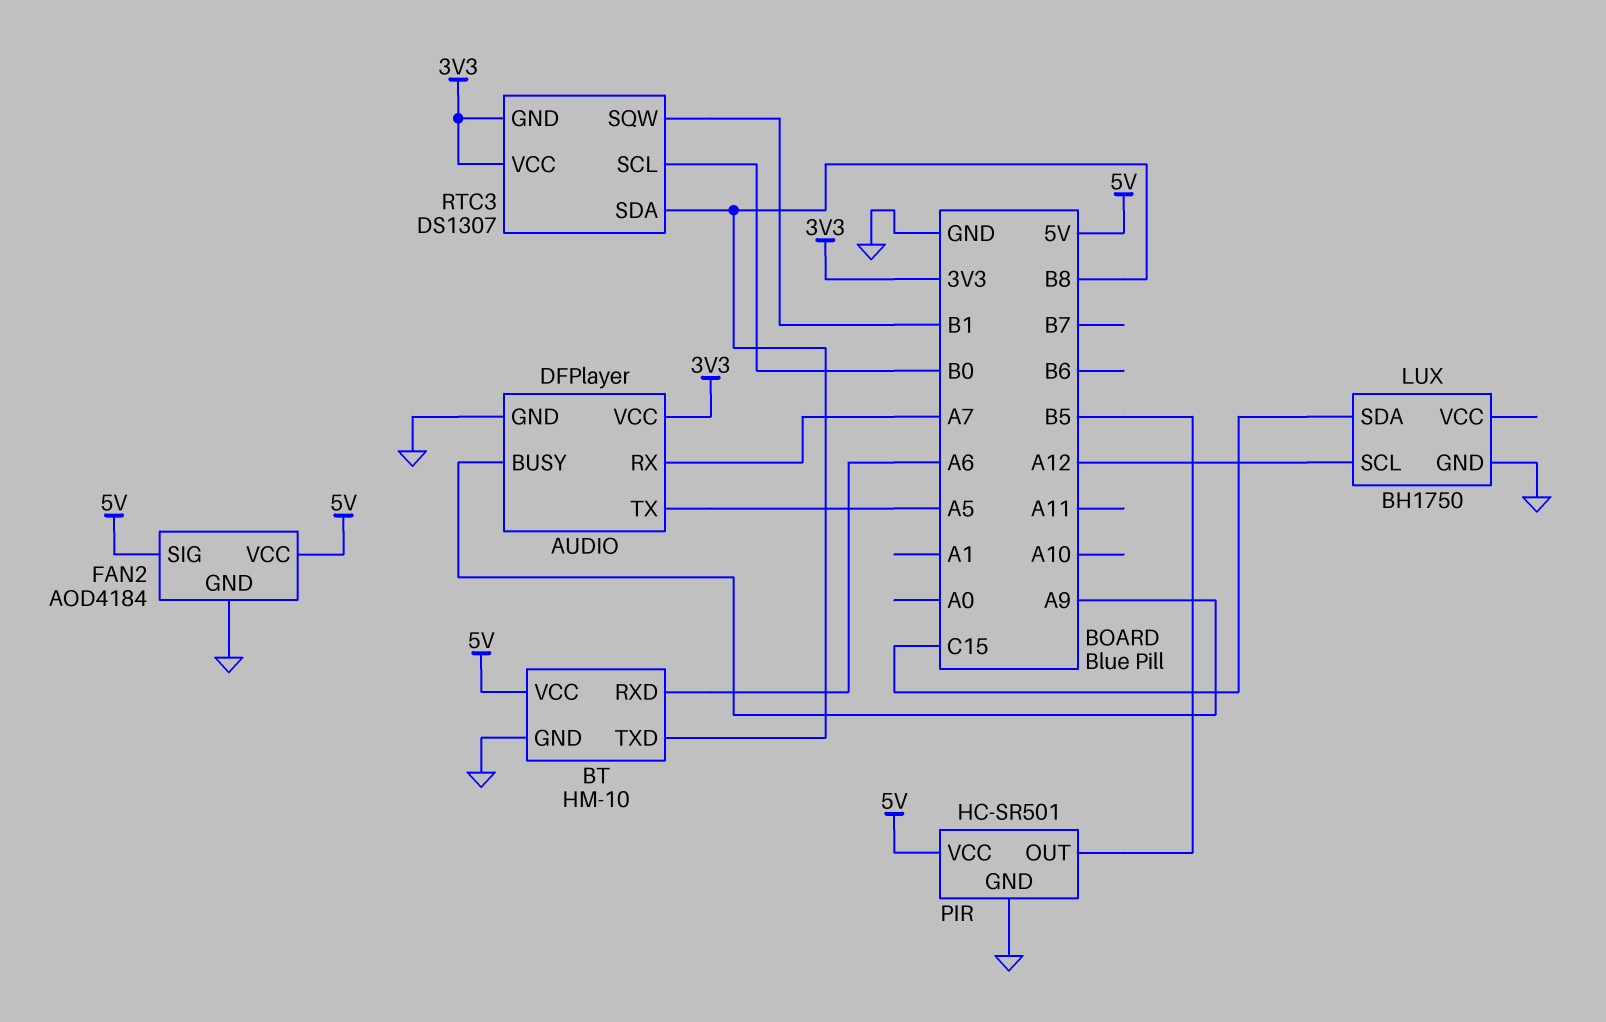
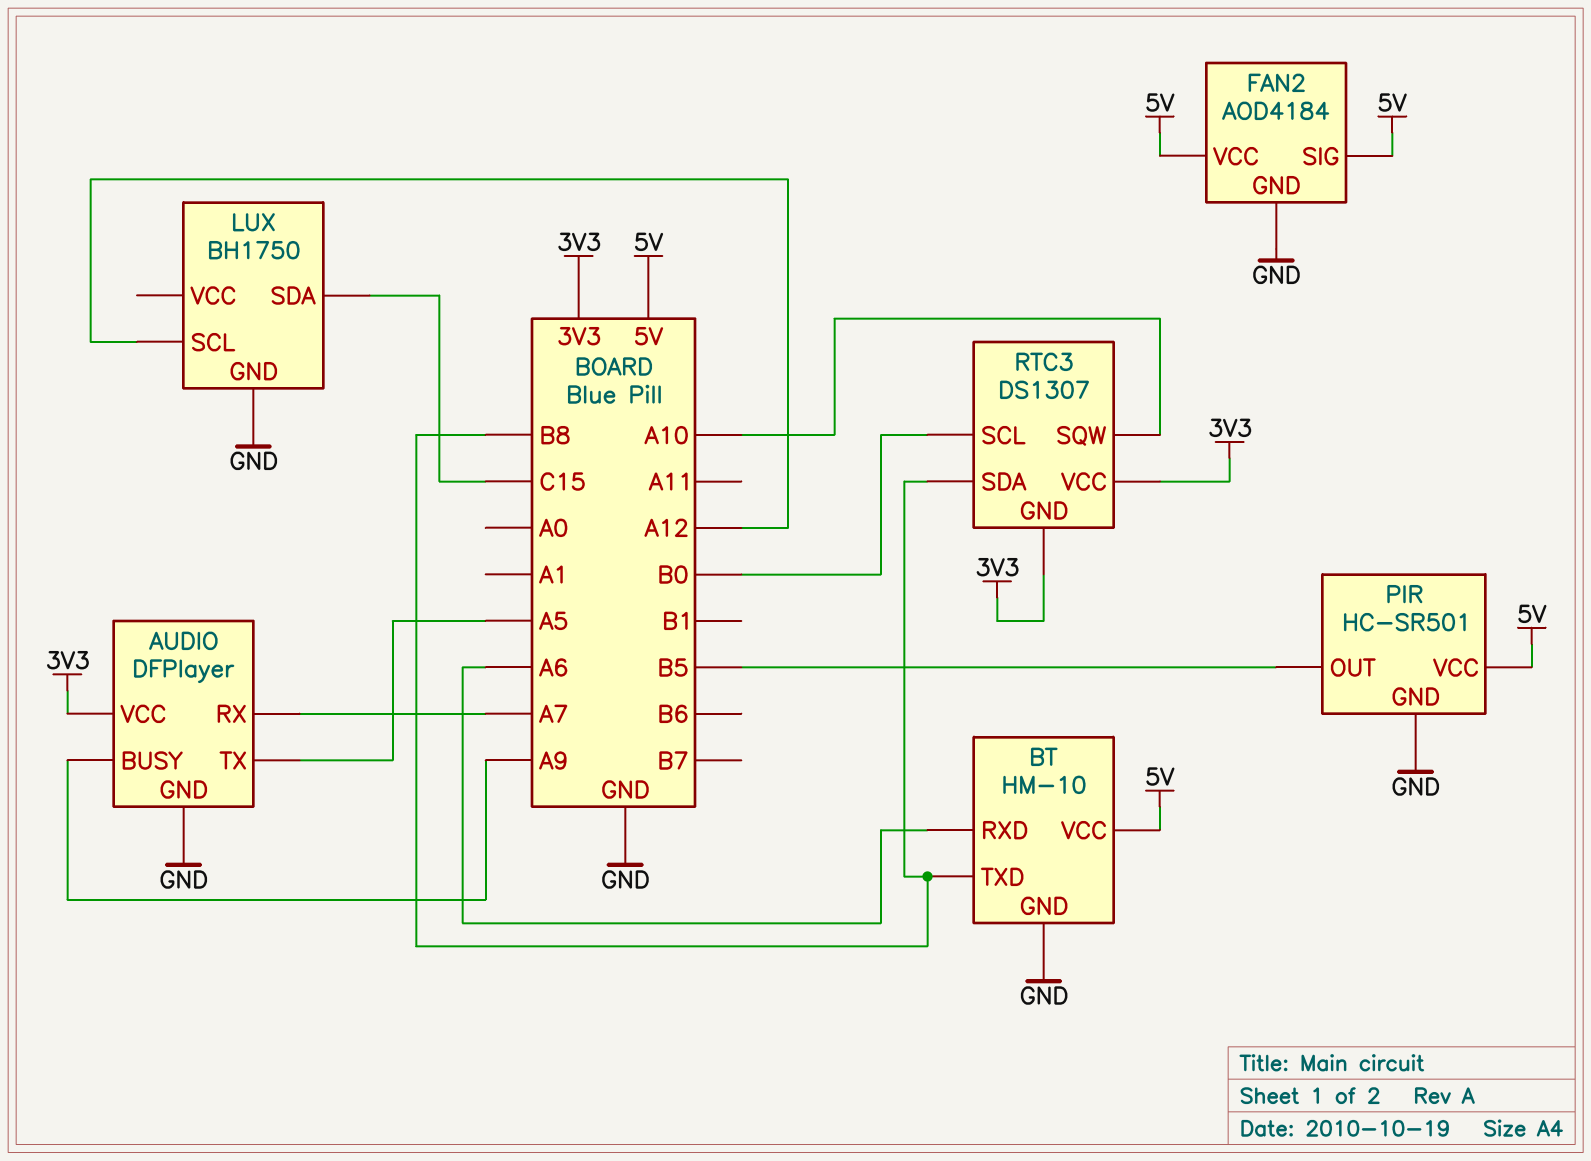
RTC3 pin SQW: B1 -> A10

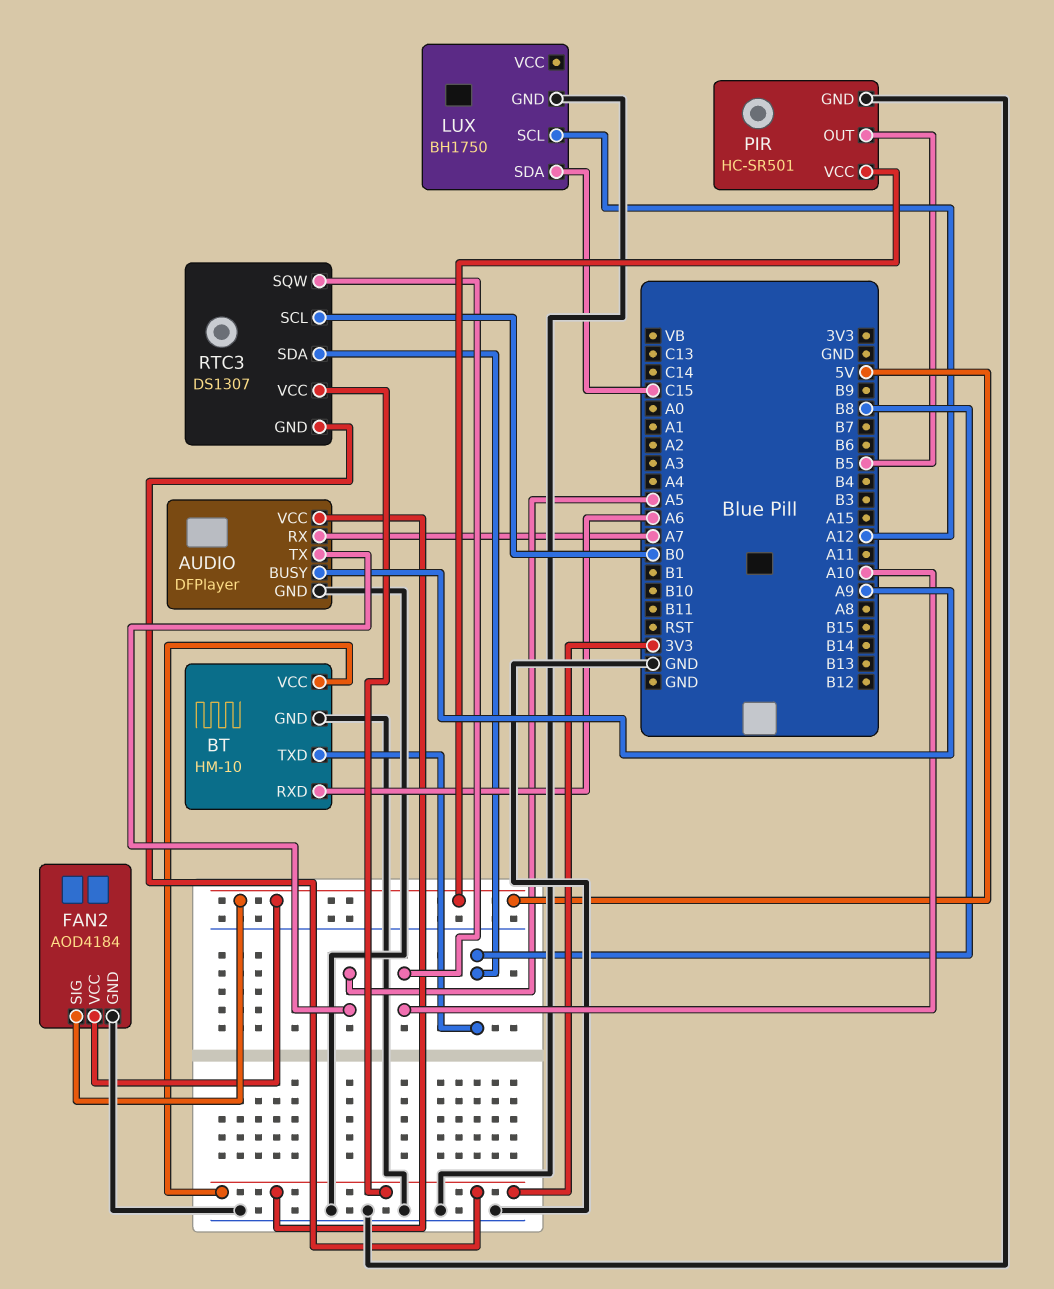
BT pin VCC: 5V -> 3V3

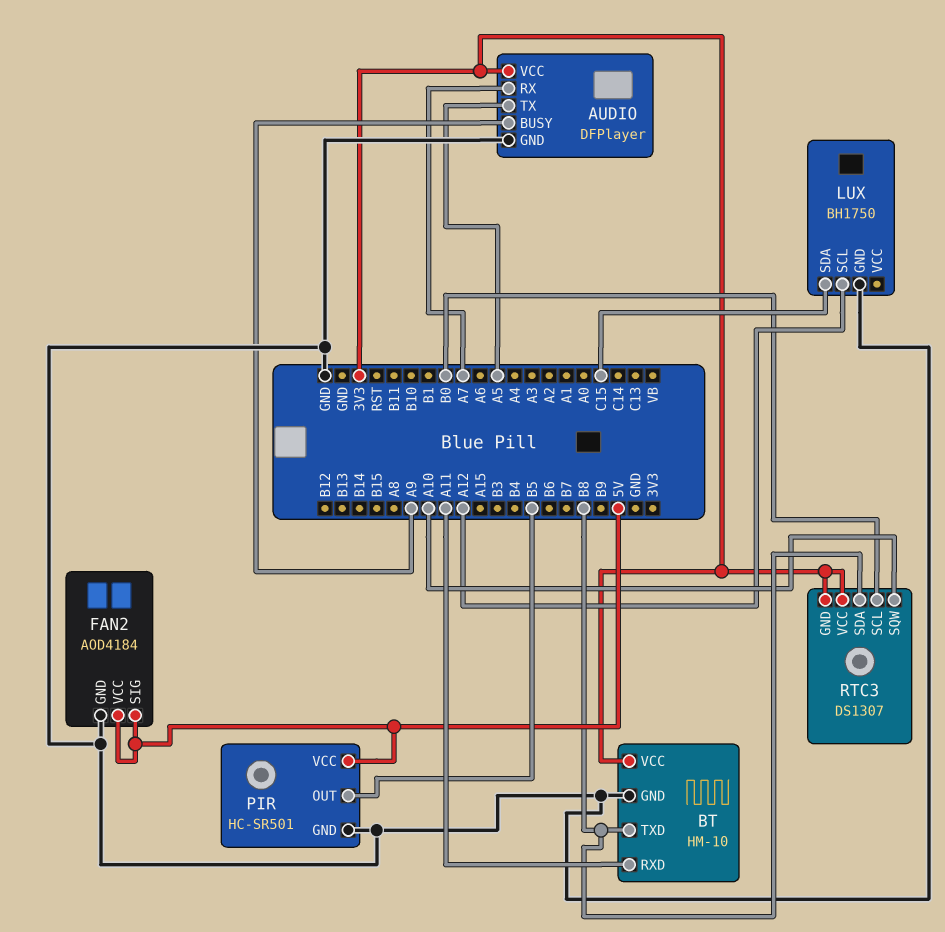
BT pin RXD: A6 -> A11

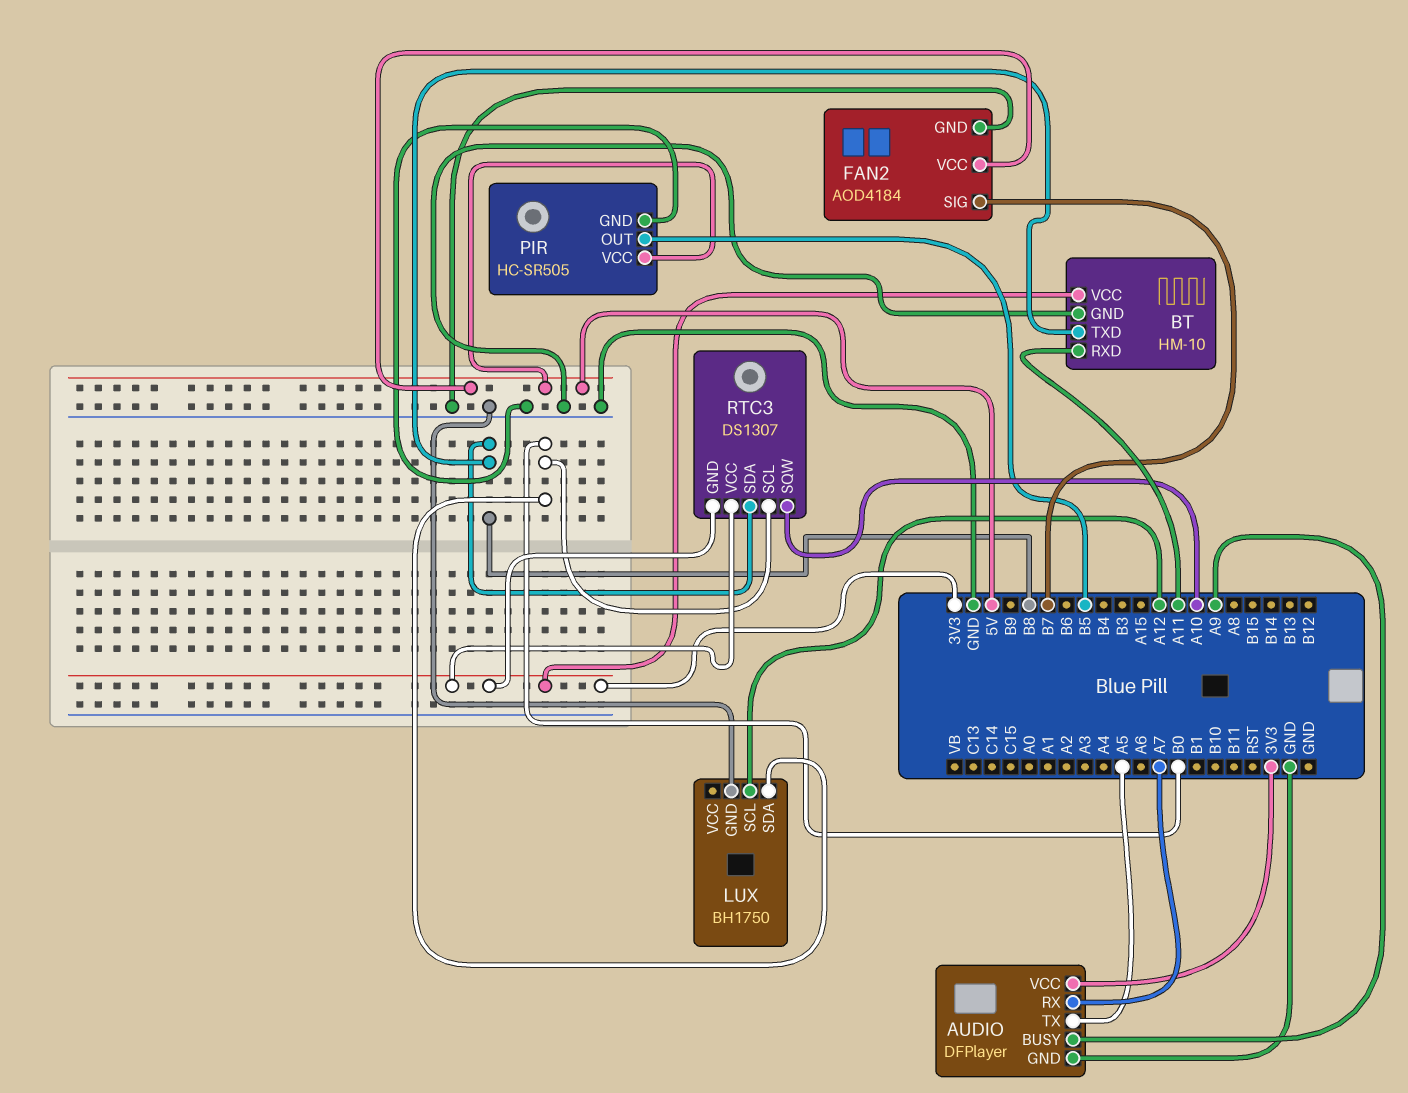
FAN2 pin SIG: 5V -> B7
LUX pin SDA: C15 -> B0
PIR: HC-SR501 -> HC-SR505

